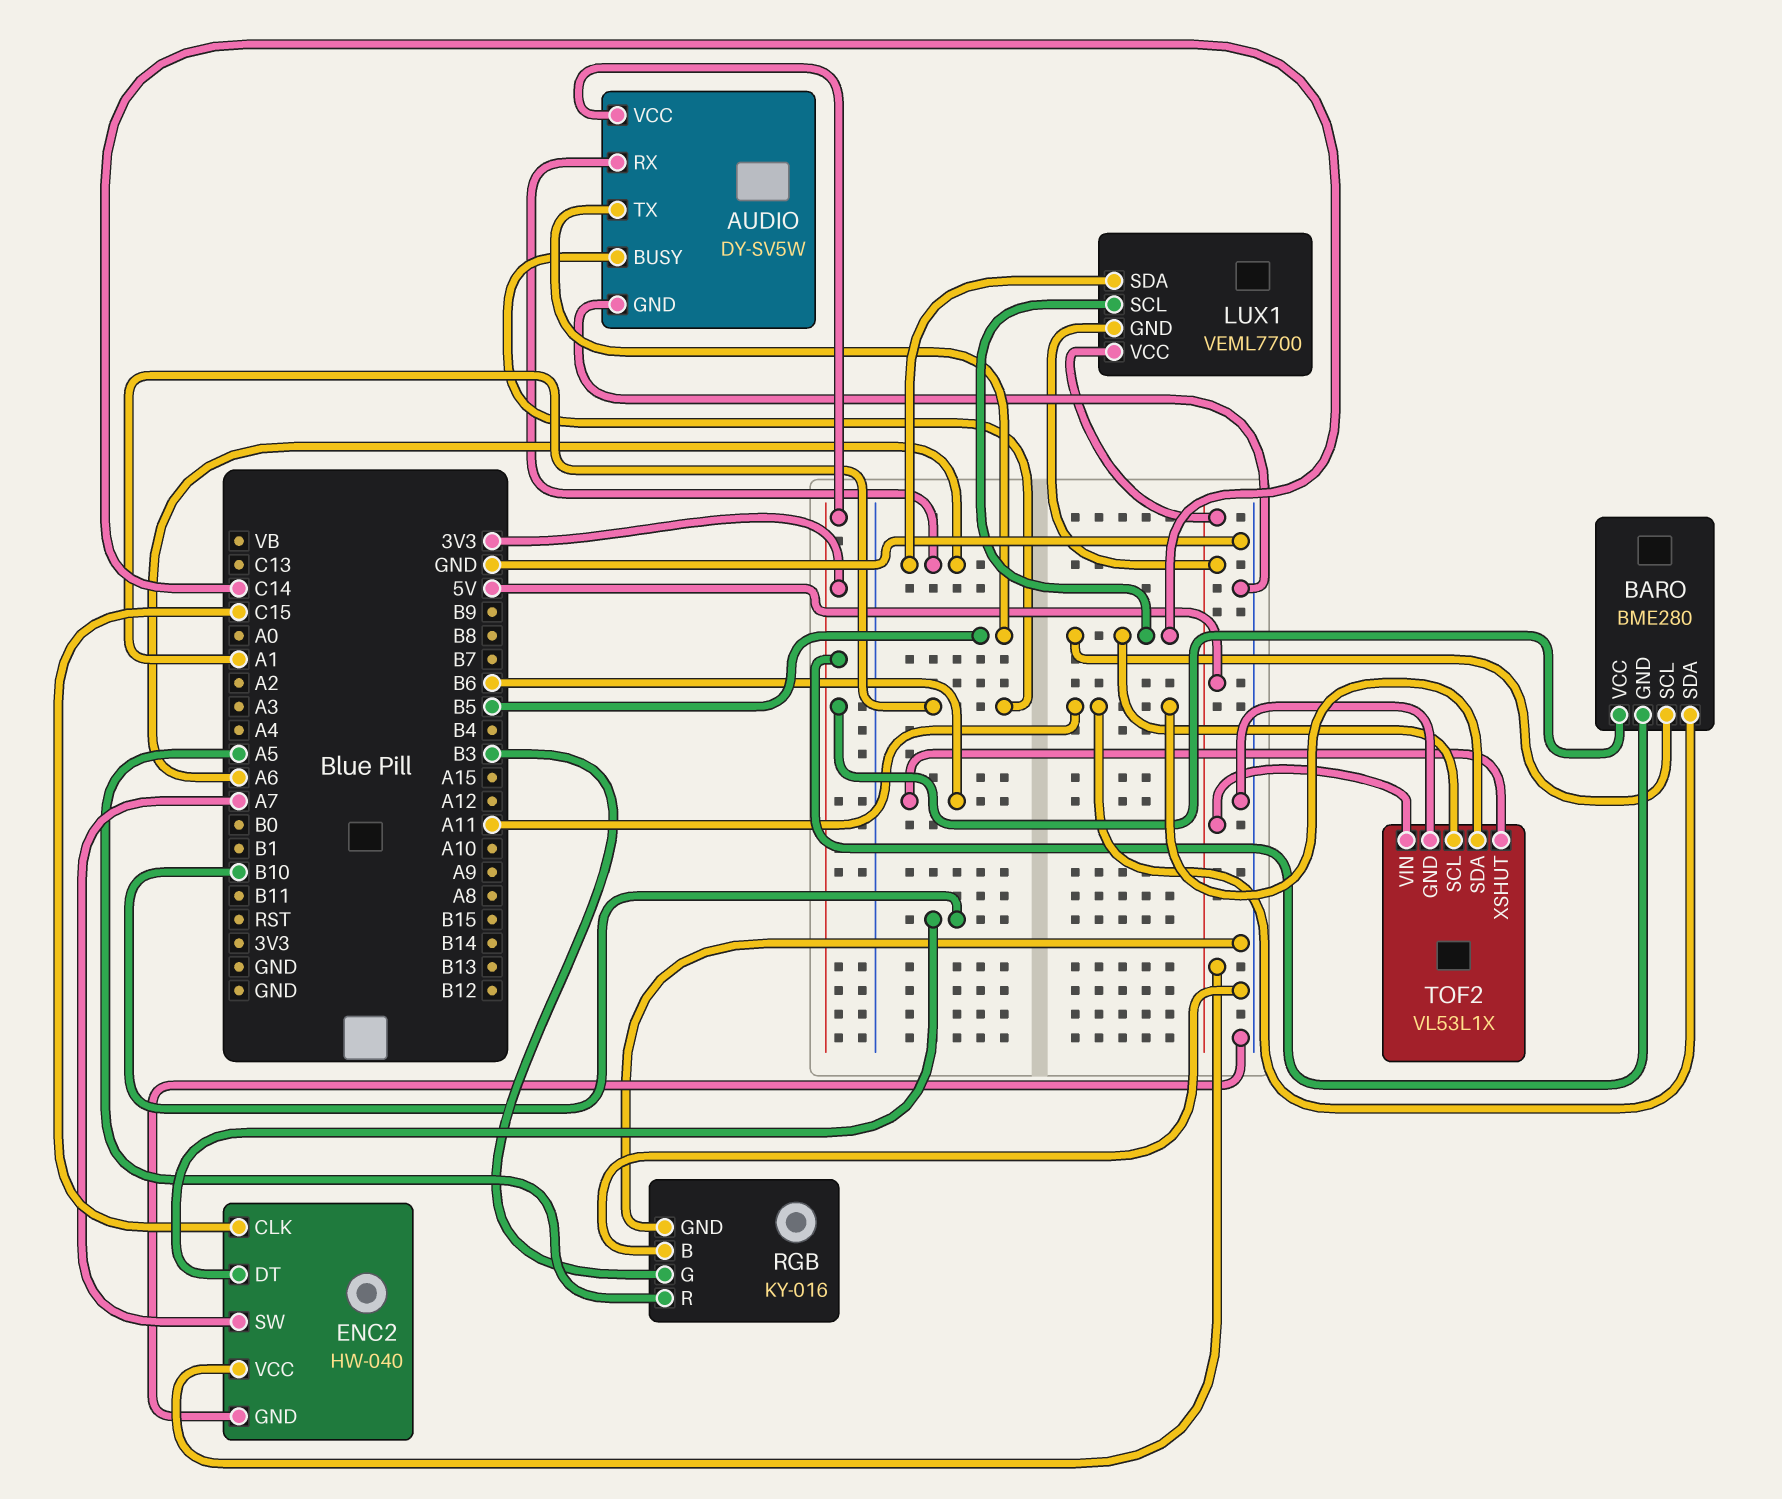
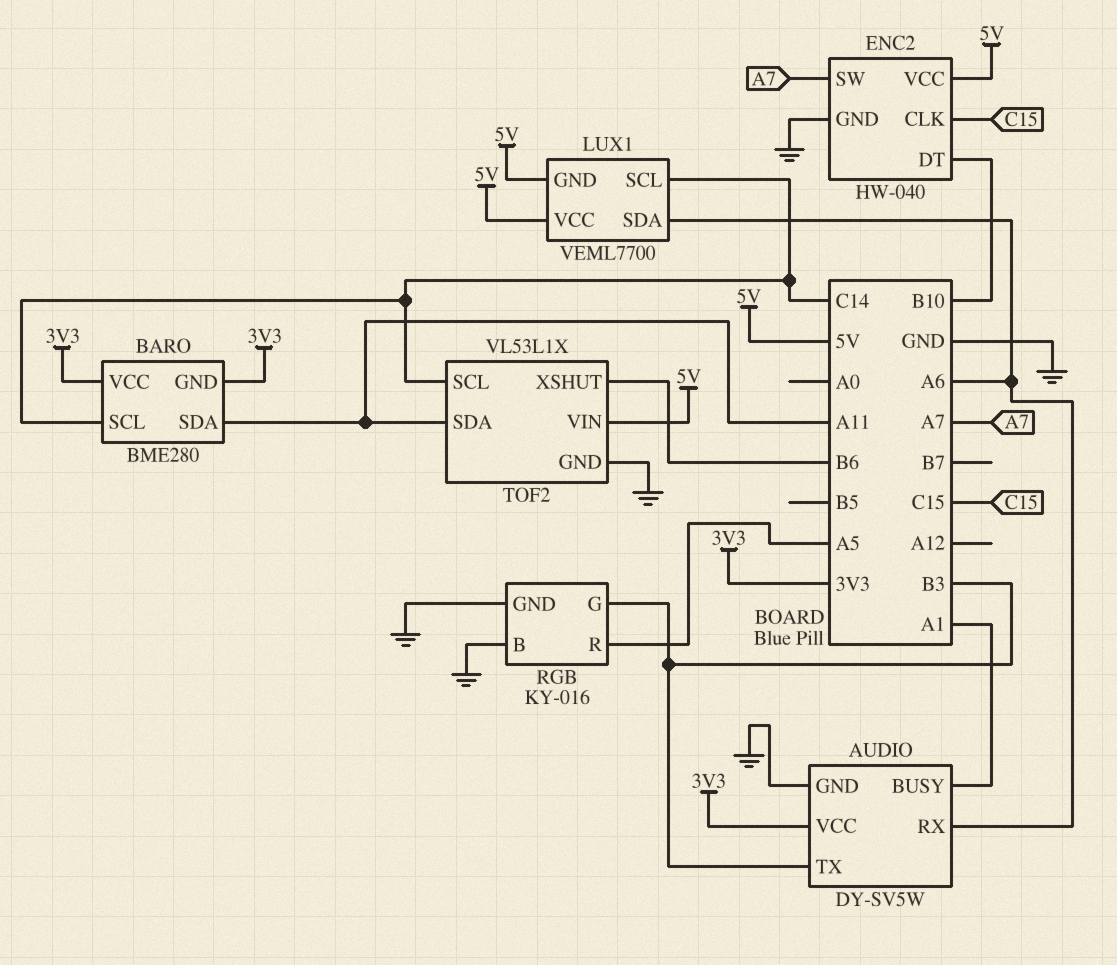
AUDIO pin TX: B5 -> B3

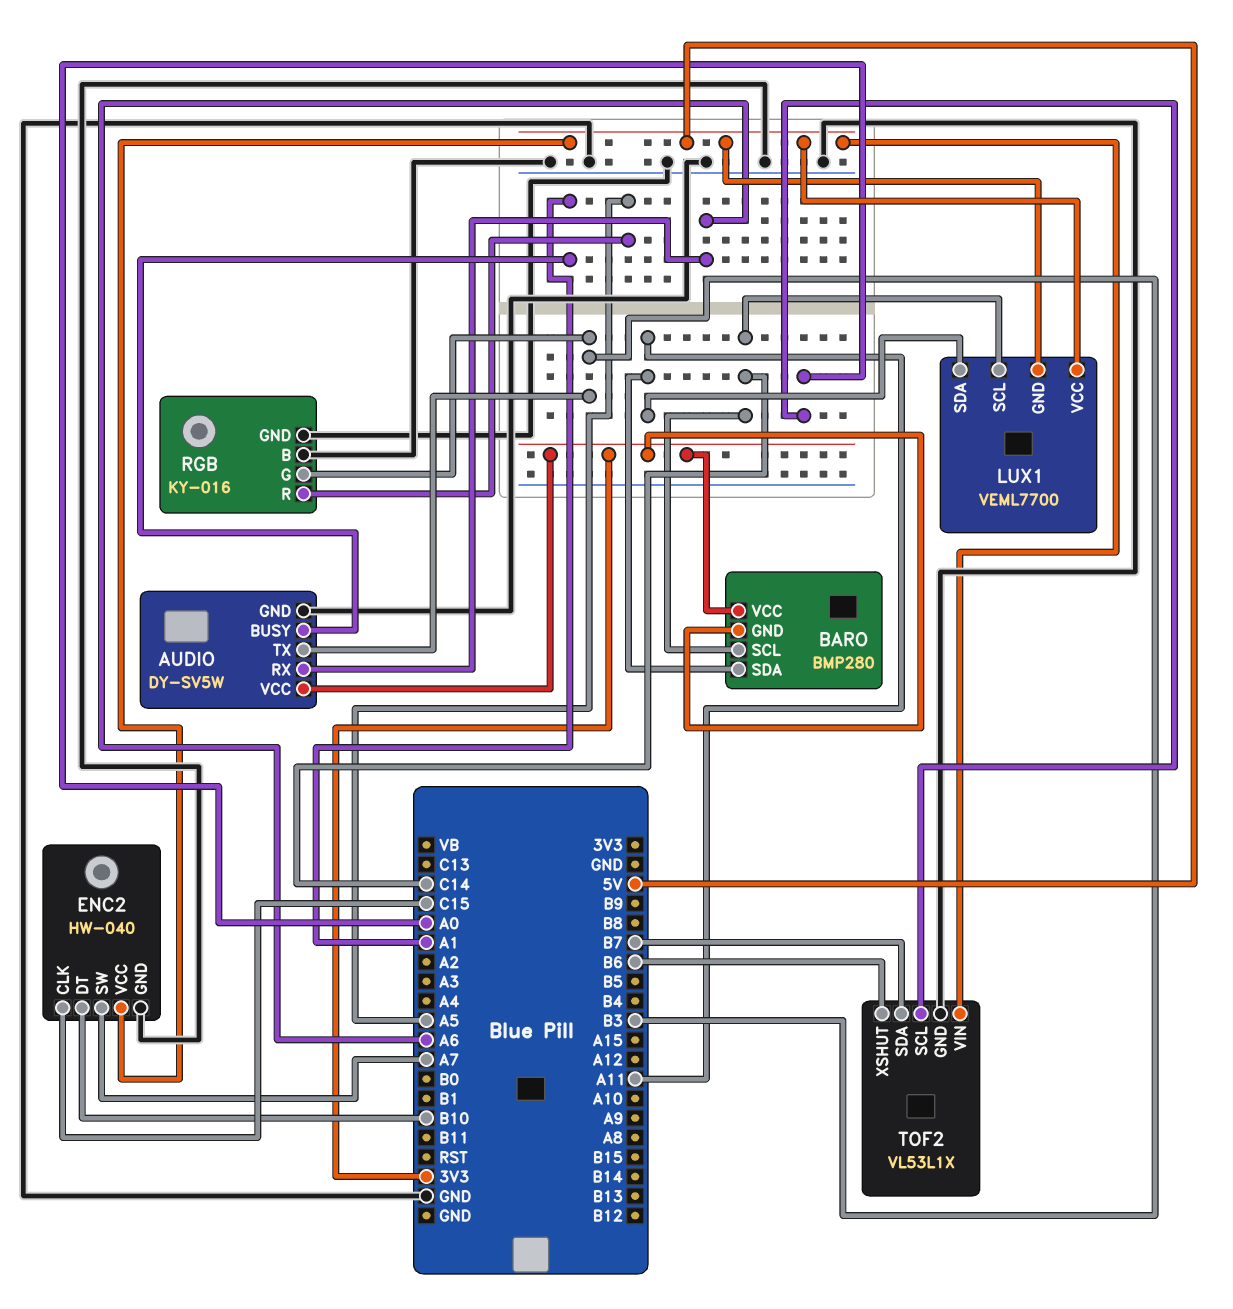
BARO: BME280 -> BMP280
LUX1 pin SDA: A6 -> A11
TOF2 pin SCL: C14 -> A0
TOF2 pin SDA: A11 -> B7

